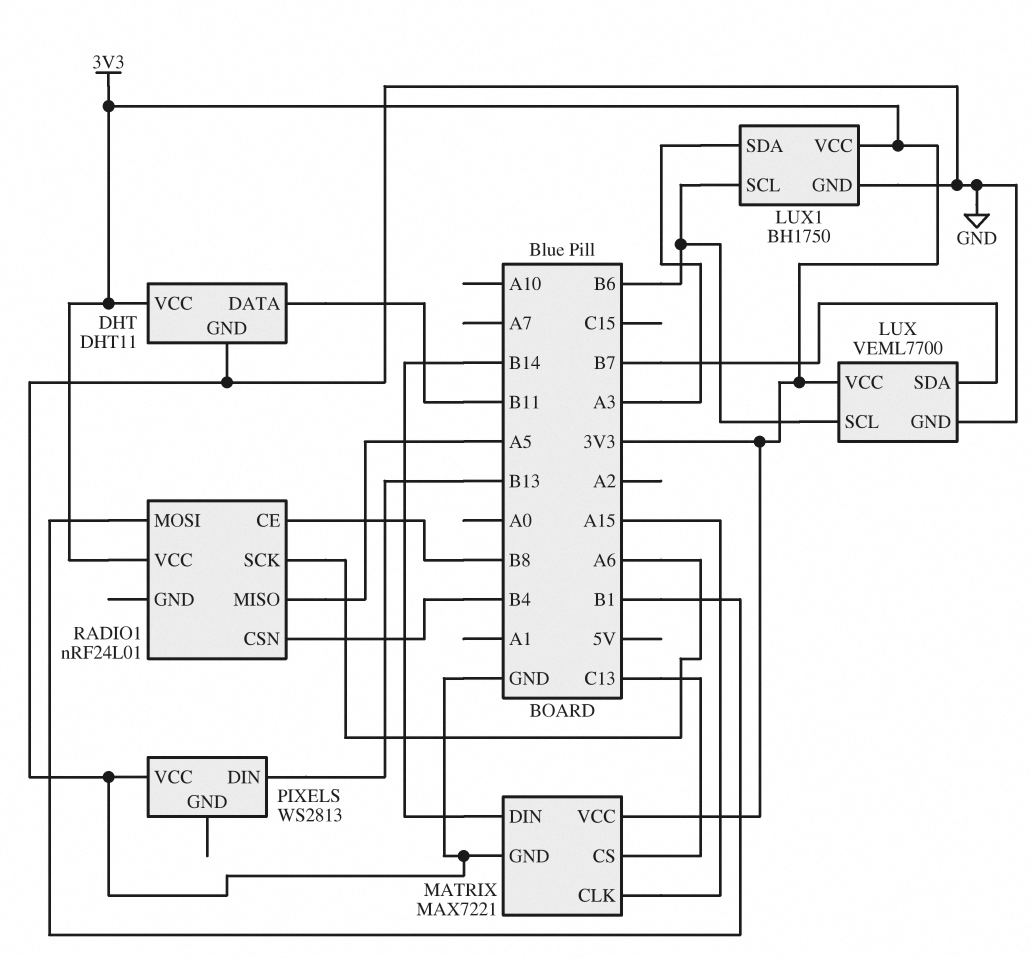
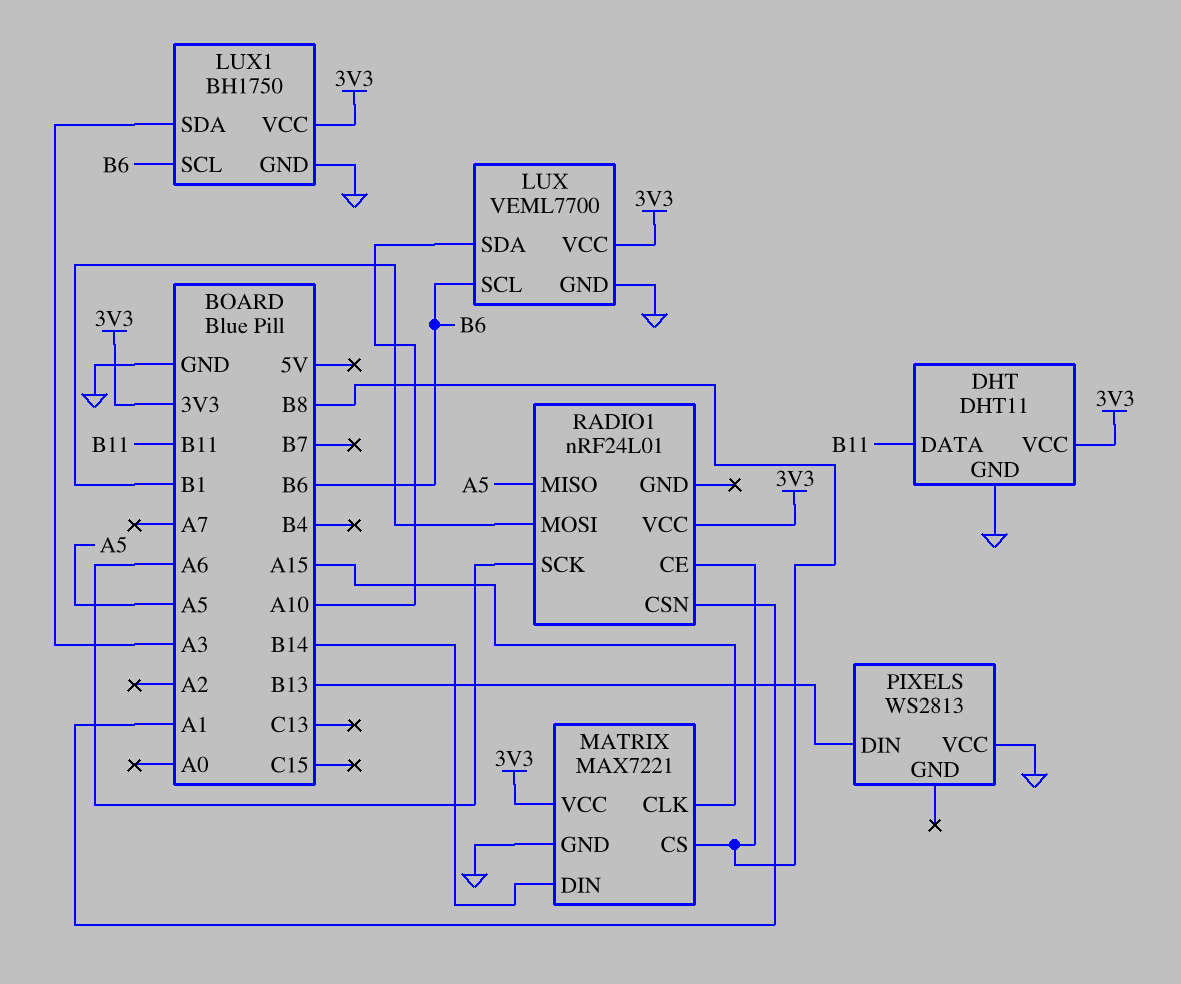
LUX pin SDA: B7 -> A10
MATRIX pin CS: C13 -> B8
RADIO1 pin CSN: B4 -> A1

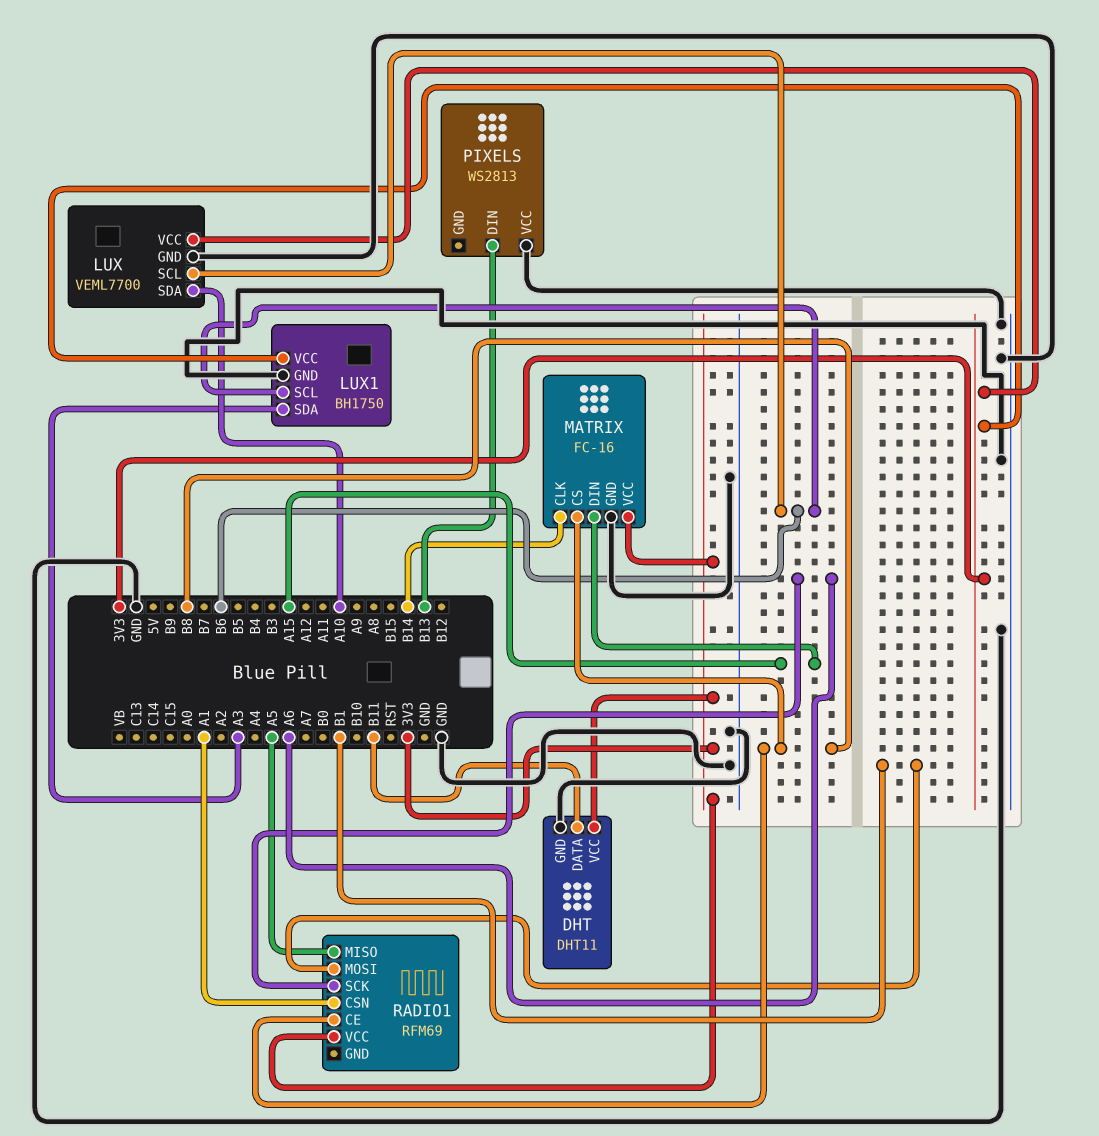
MATRIX: MAX7221 -> FC-16
MATRIX pin CLK: A15 -> B14
MATRIX pin DIN: B14 -> A15
RADIO1: nRF24L01 -> RFM69

